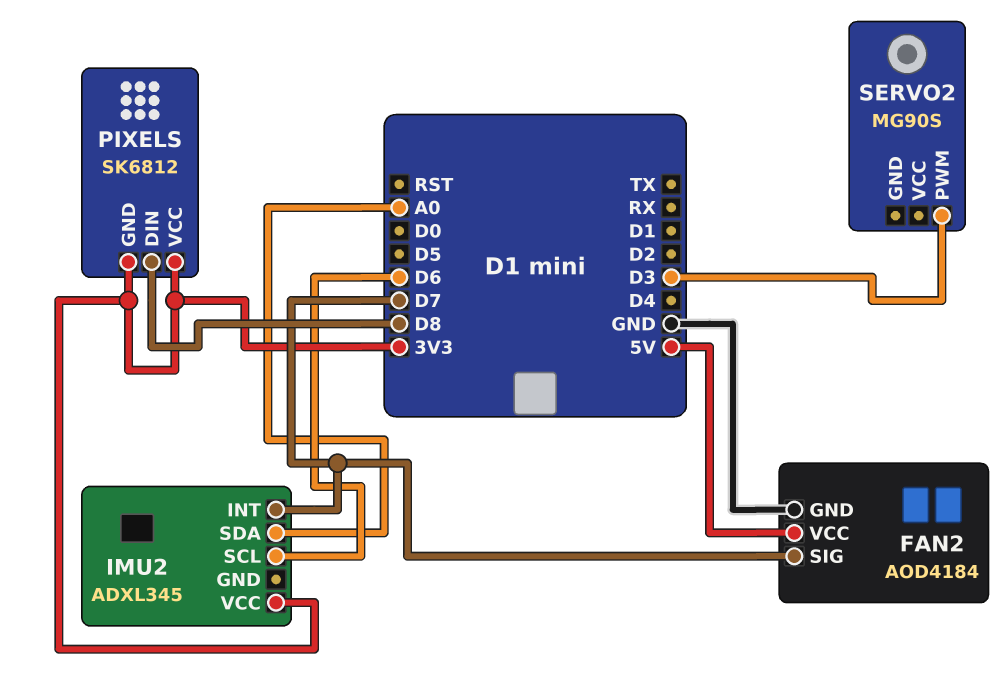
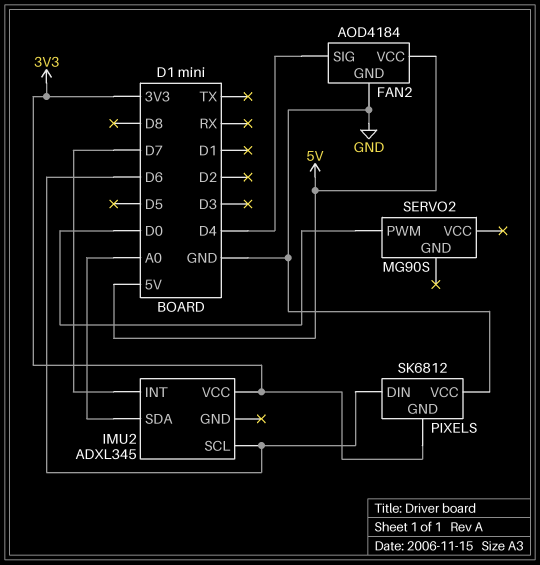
FAN2 pin SIG: D7 -> D4
PIXELS pin DIN: D8 -> D6
PIXELS pin VCC: 3V3 -> GND
SERVO2 pin PWM: D3 -> D0

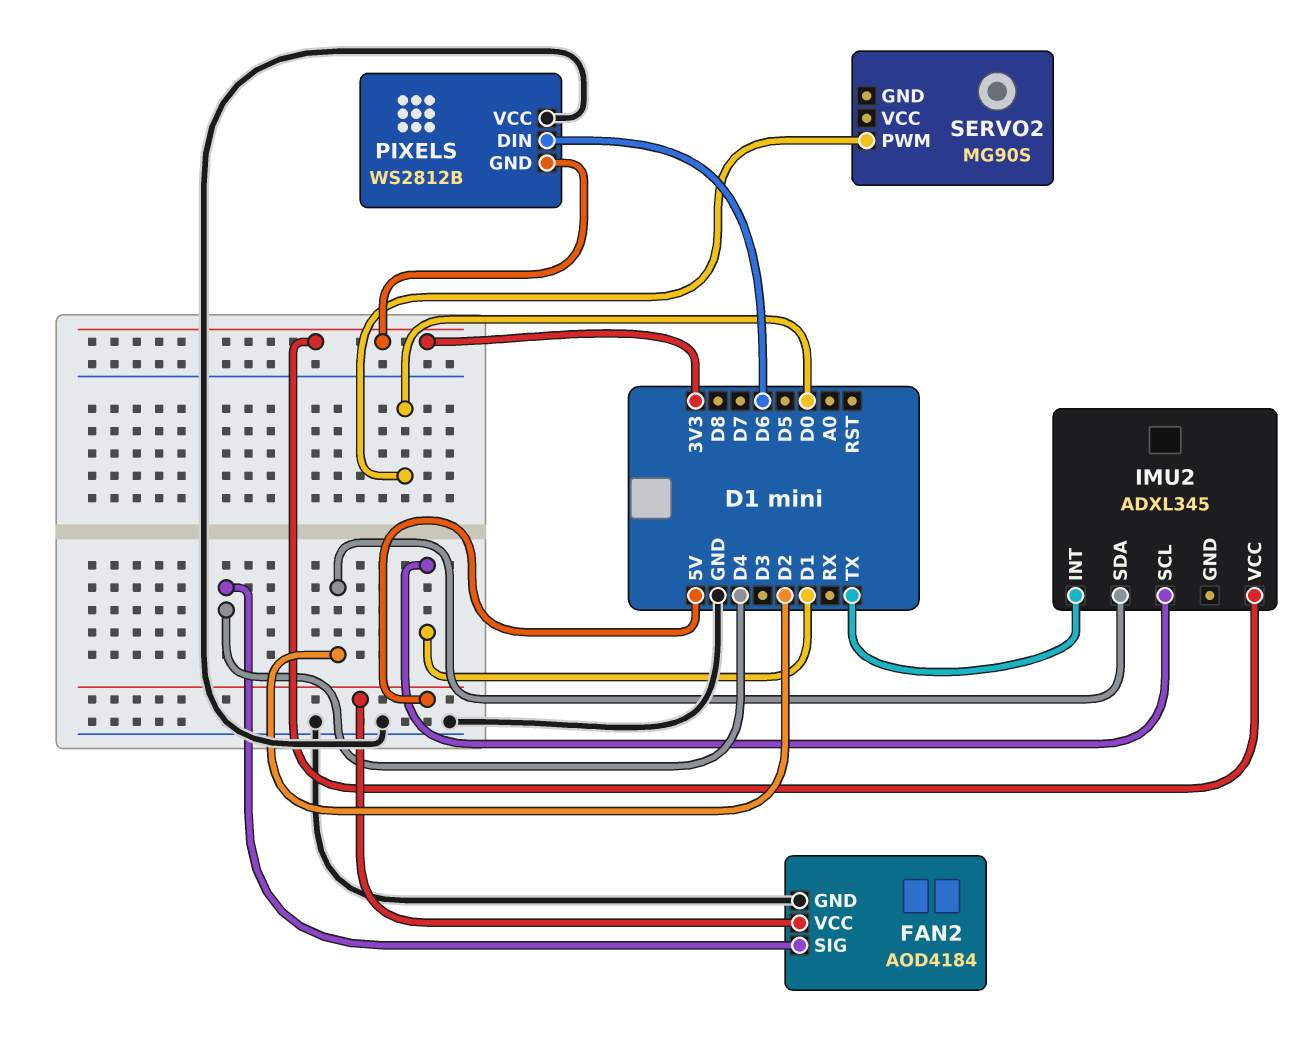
IMU2 pin INT: D7 -> TX
IMU2 pin SCL: D6 -> D1
IMU2 pin SDA: A0 -> D2
PIXELS: SK6812 -> WS2812B

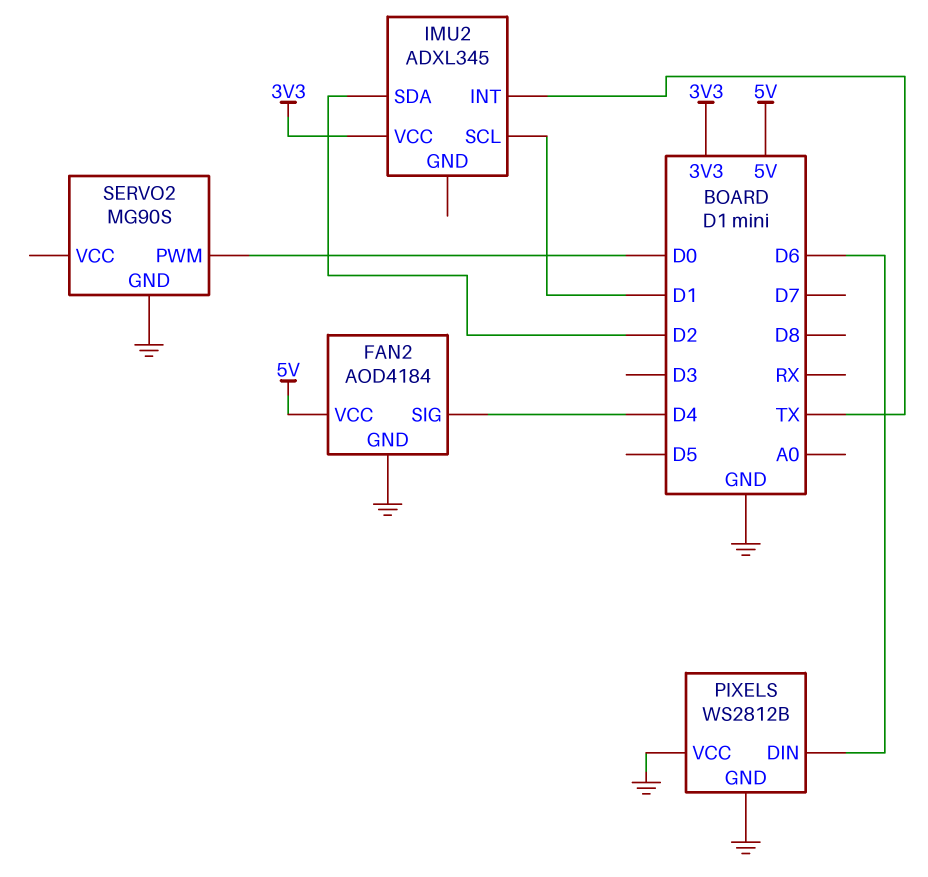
PIXELS pin GND: 3V3 -> GND
SERVO2 pin GND: none -> GND

